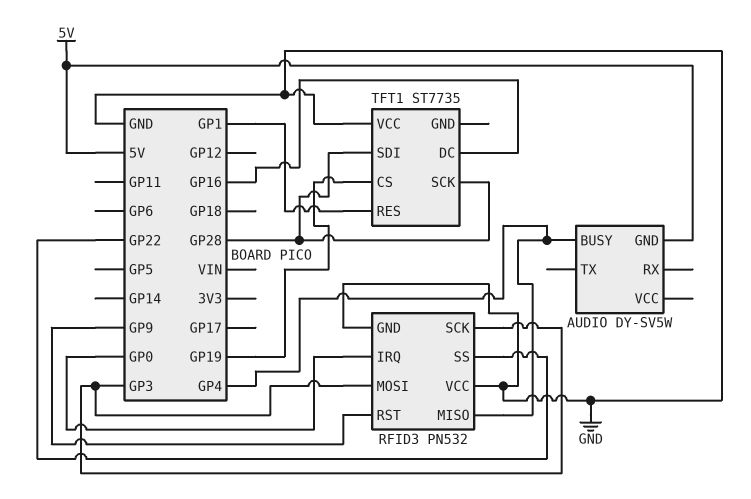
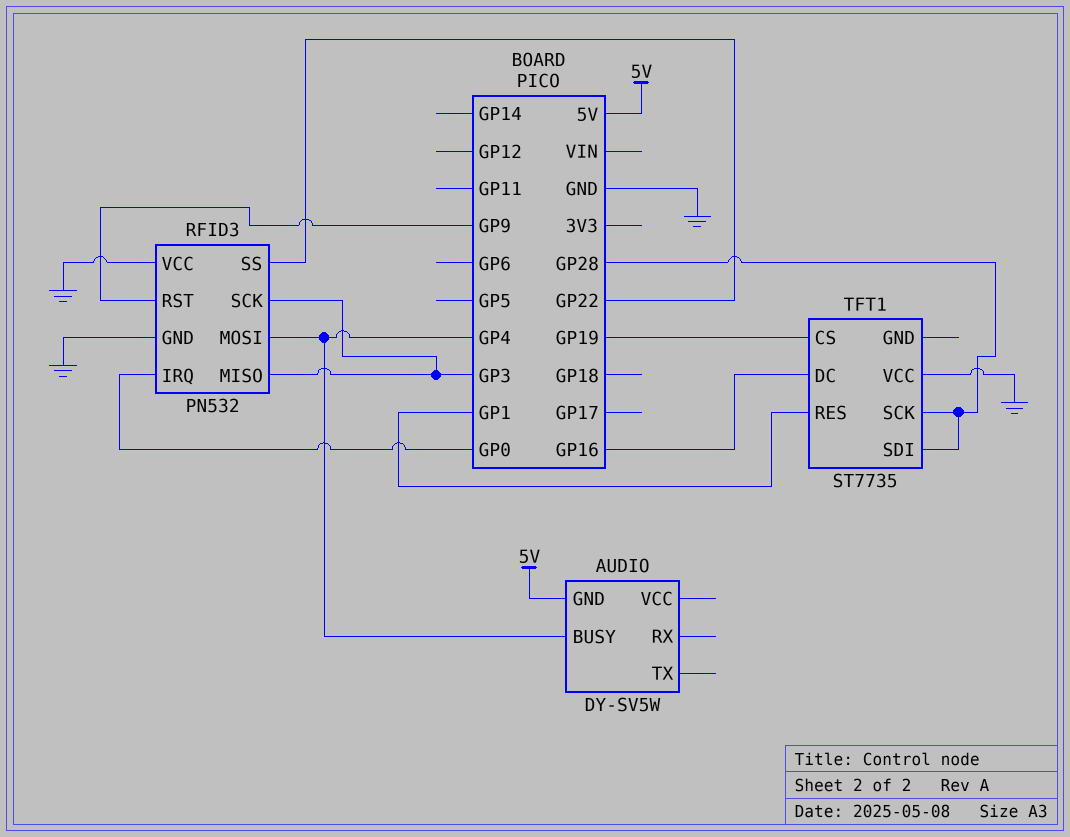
RFID3 pin MISO: GP4 -> GP3
RFID3 pin MOSI: GP3 -> GP4

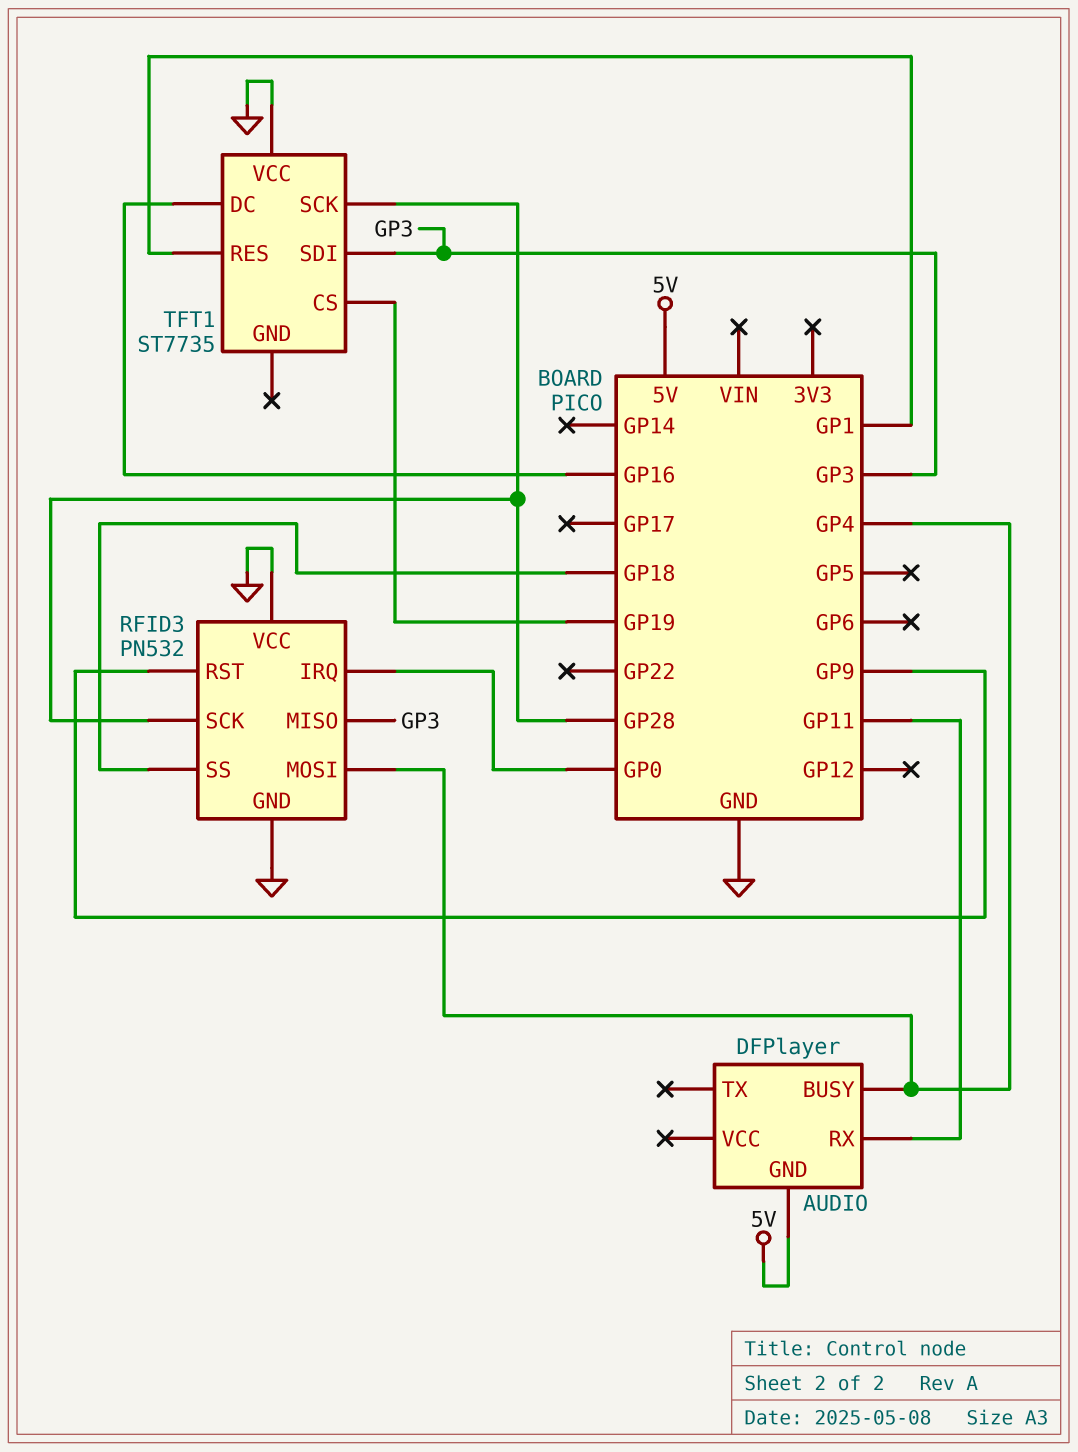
AUDIO: DY-SV5W -> DFPlayer
AUDIO pin RX: none -> GP11
RFID3 pin SCK: GP3 -> GP28
RFID3 pin SS: GP22 -> GP18
TFT1 pin SDI: GP28 -> GP3

